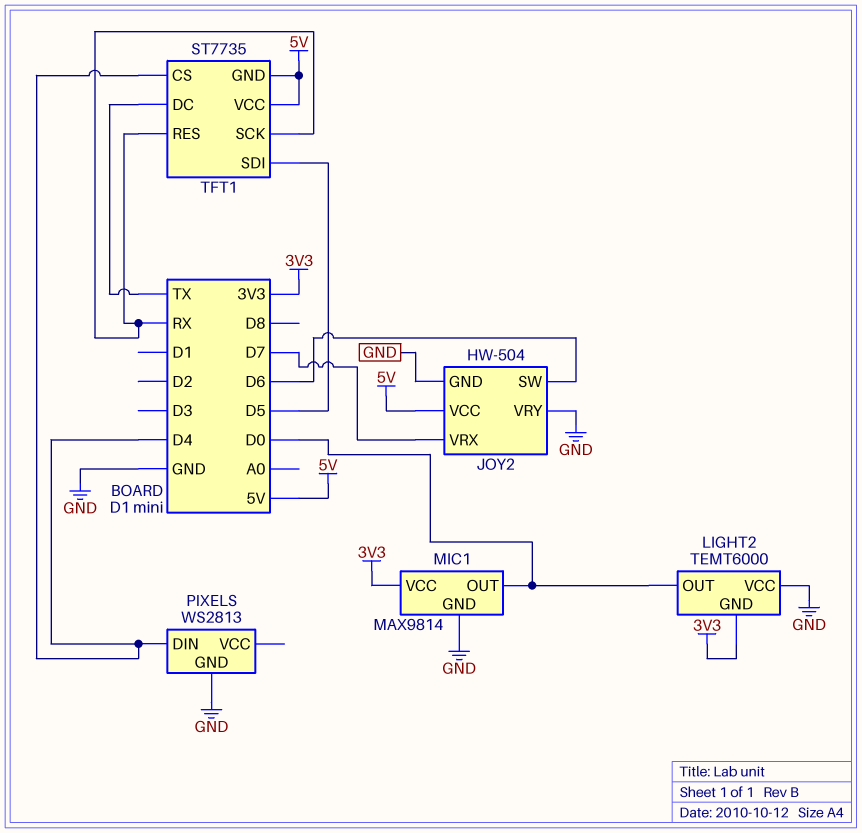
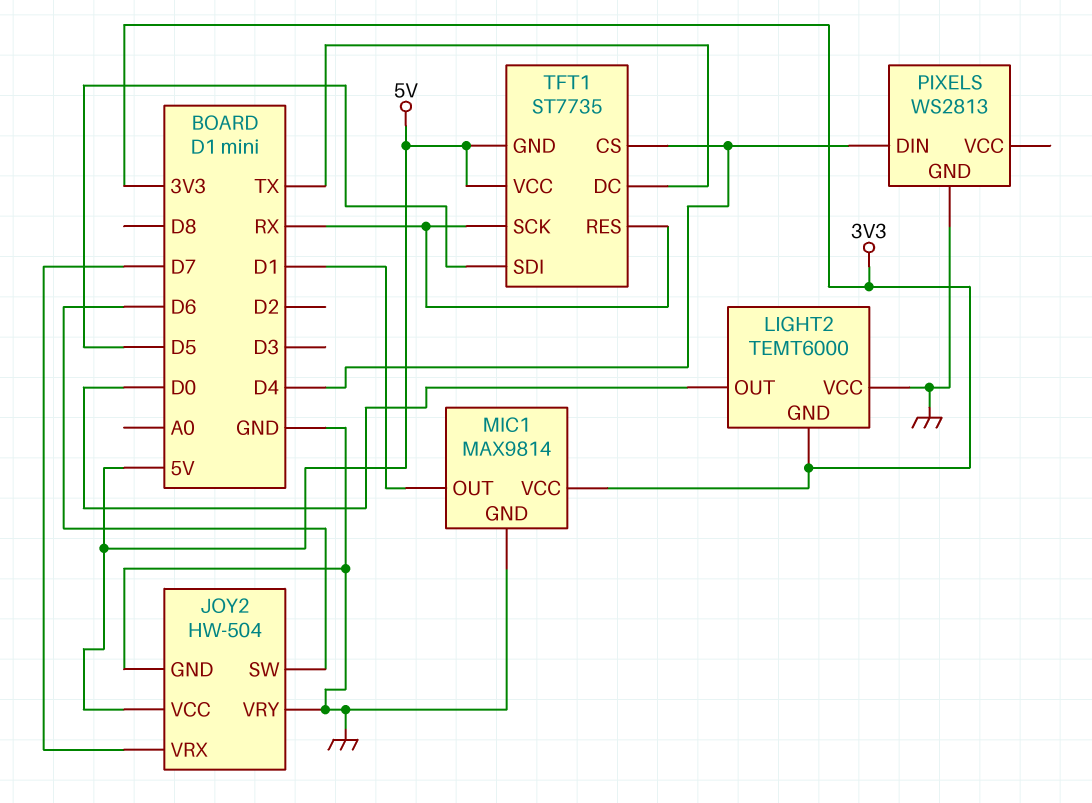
MIC1 pin OUT: D0 -> D1

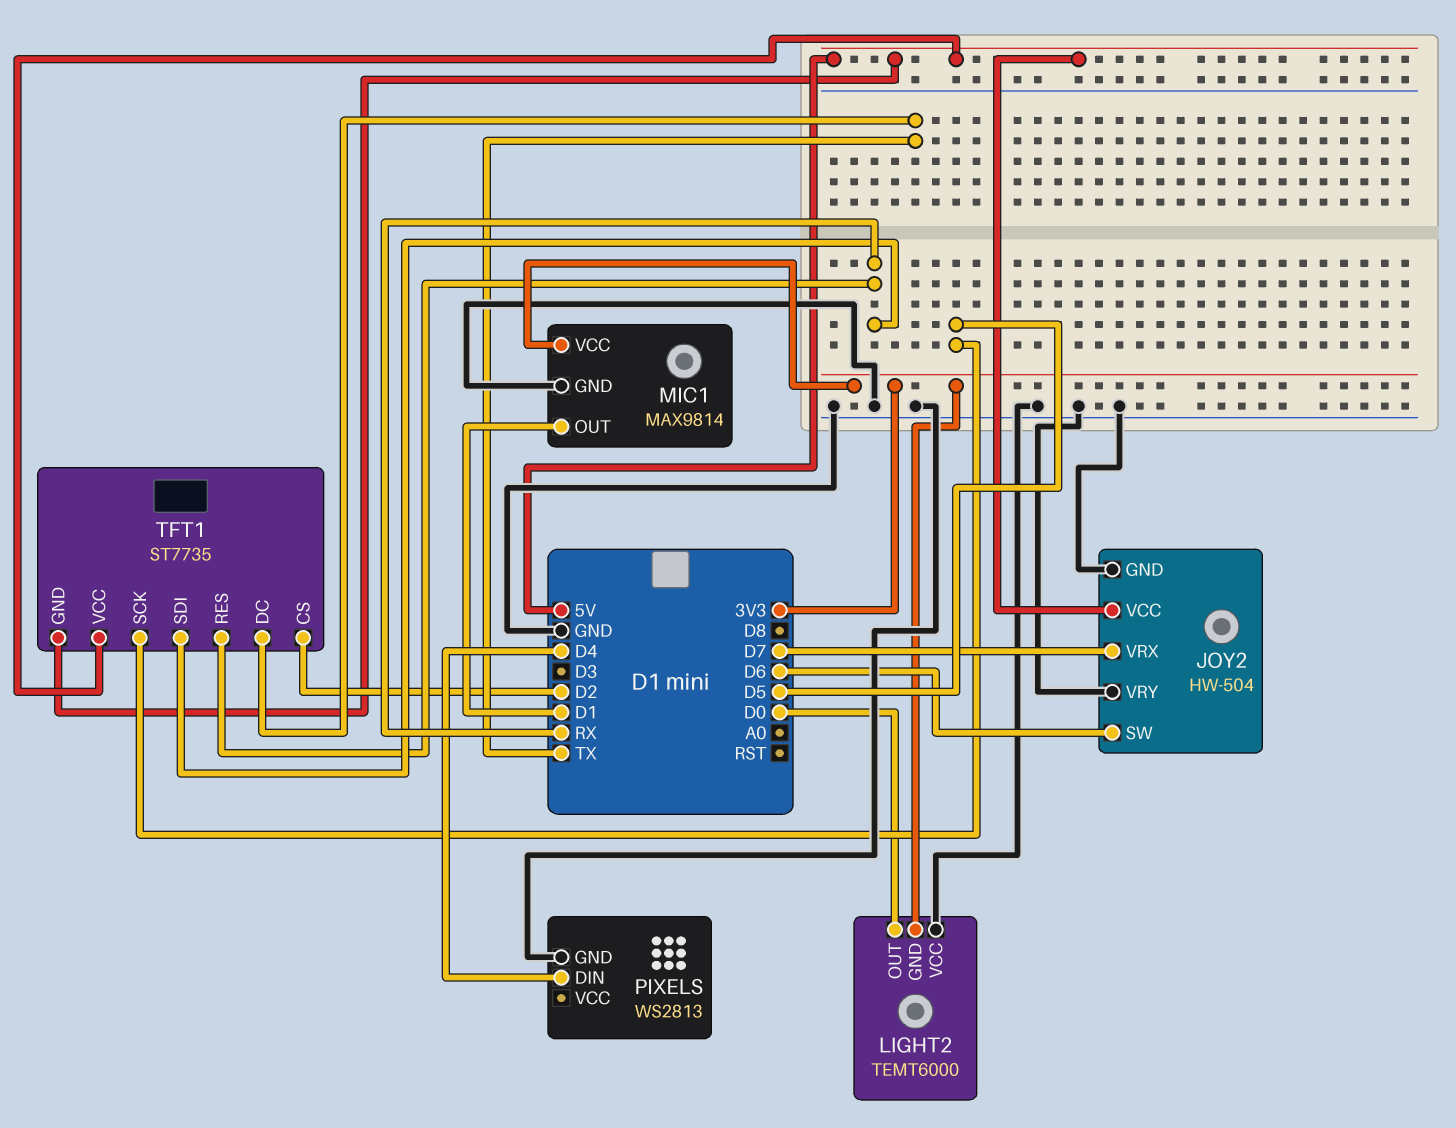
TFT1 pin CS: D4 -> D2
TFT1 pin SCK: RX -> D5
TFT1 pin SDI: D5 -> RX

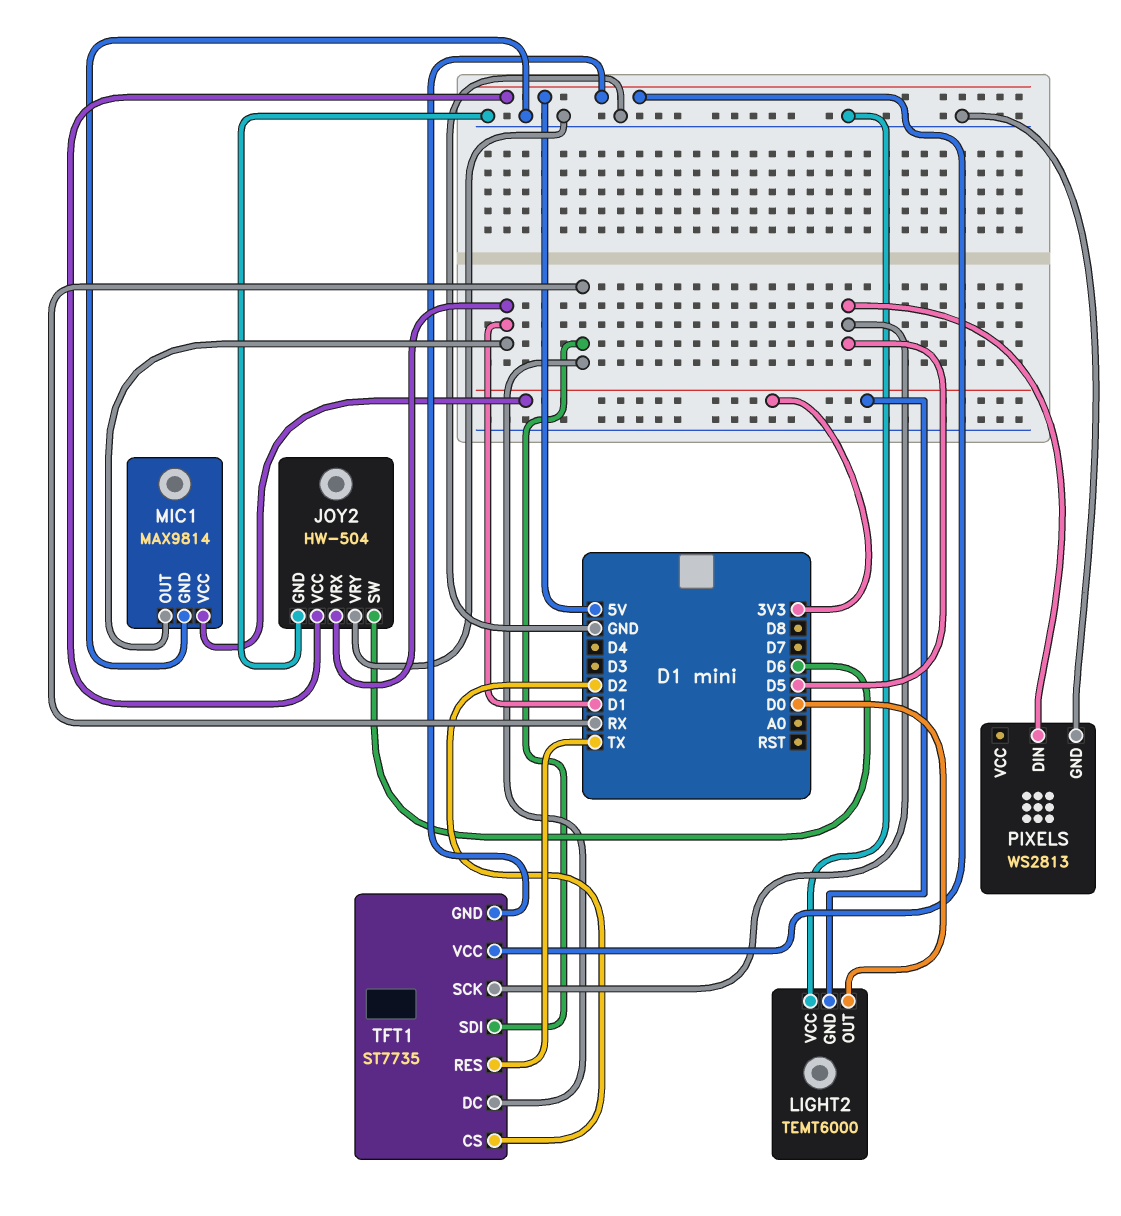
JOY2 pin VRX: D7 -> D1
PIXELS pin DIN: D4 -> D5
TFT1 pin DC: TX -> RX
TFT1 pin RES: RX -> TX

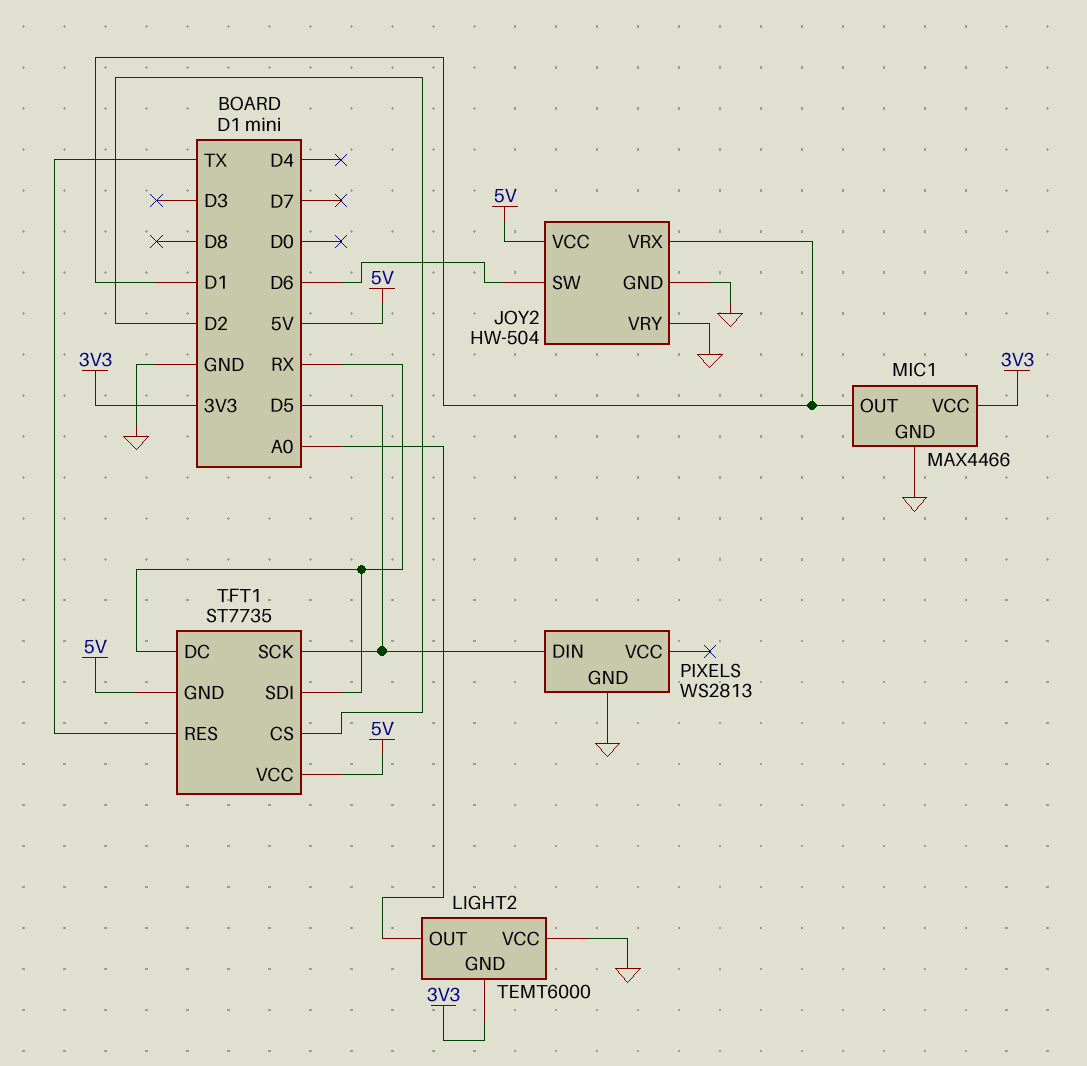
LIGHT2 pin OUT: D0 -> A0
MIC1: MAX9814 -> MAX4466

